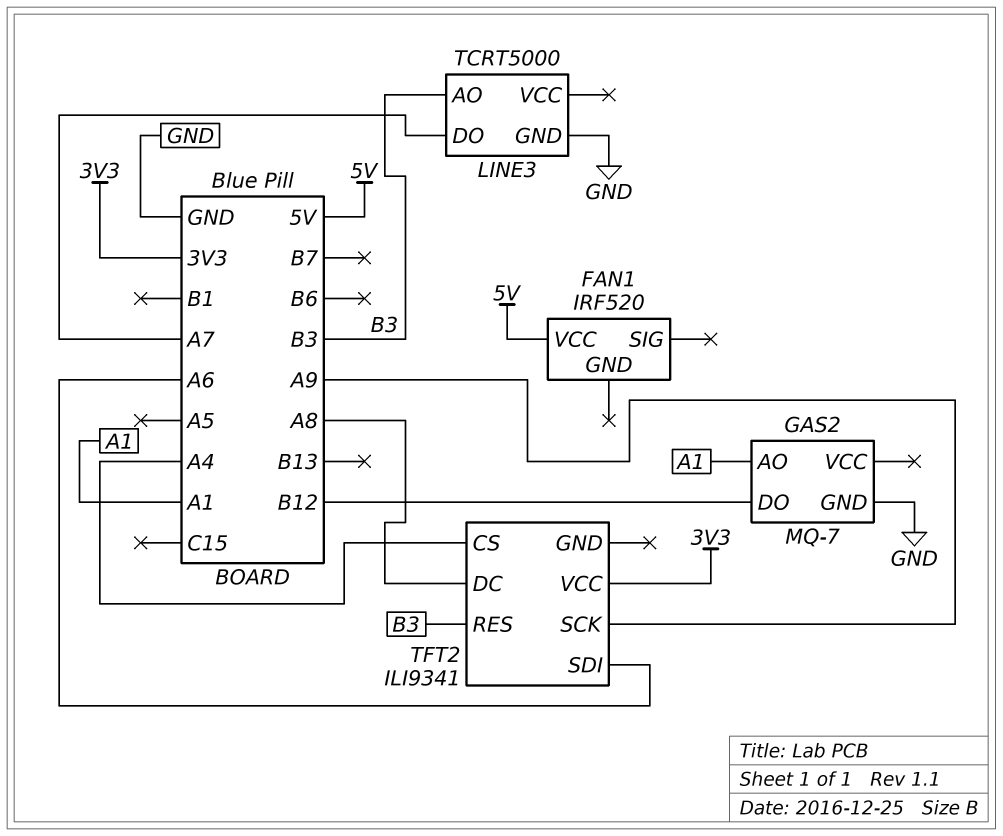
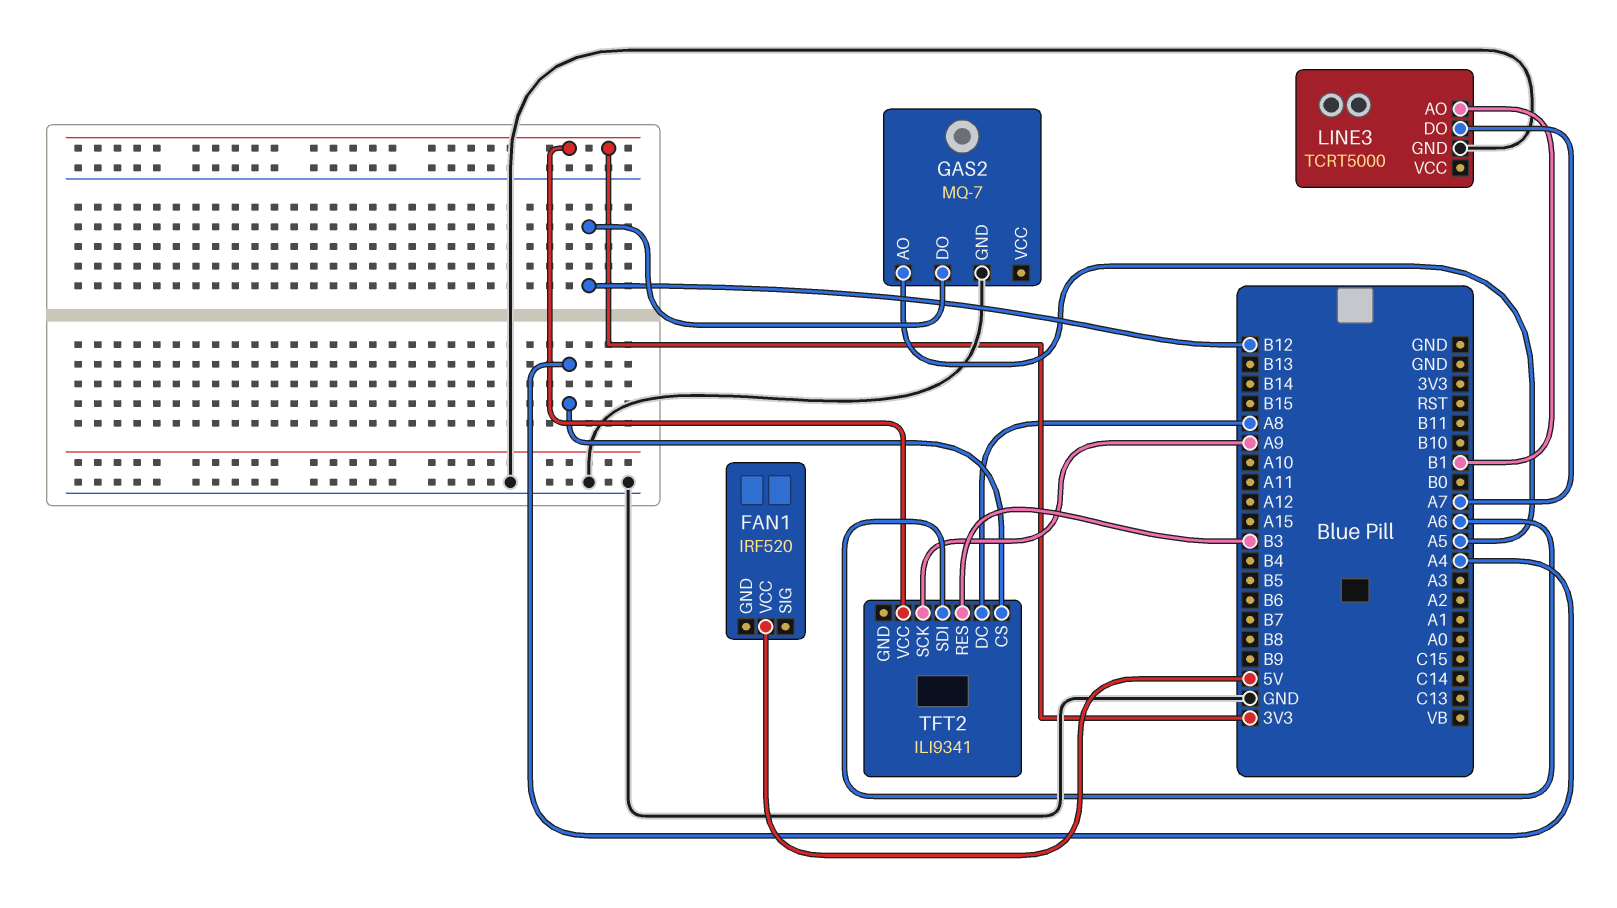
GAS2 pin AO: A1 -> A5
LINE3 pin AO: B3 -> B1

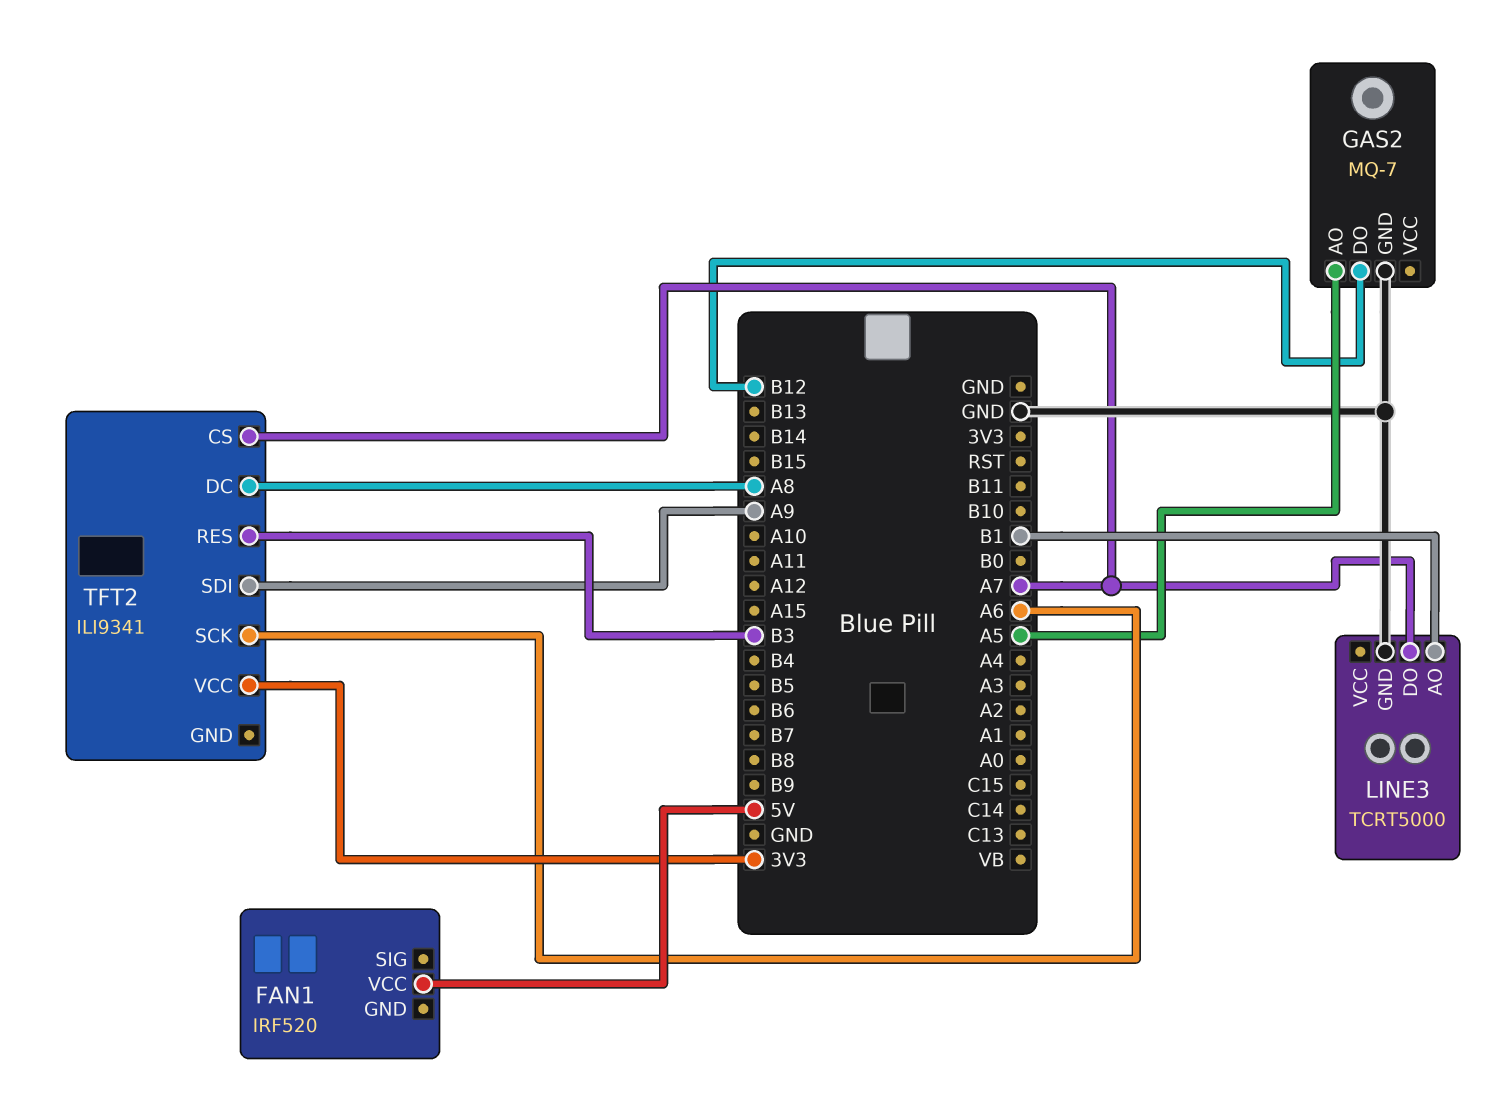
TFT2 pin CS: A4 -> A7
TFT2 pin SCK: A9 -> A6
TFT2 pin SDI: A6 -> A9

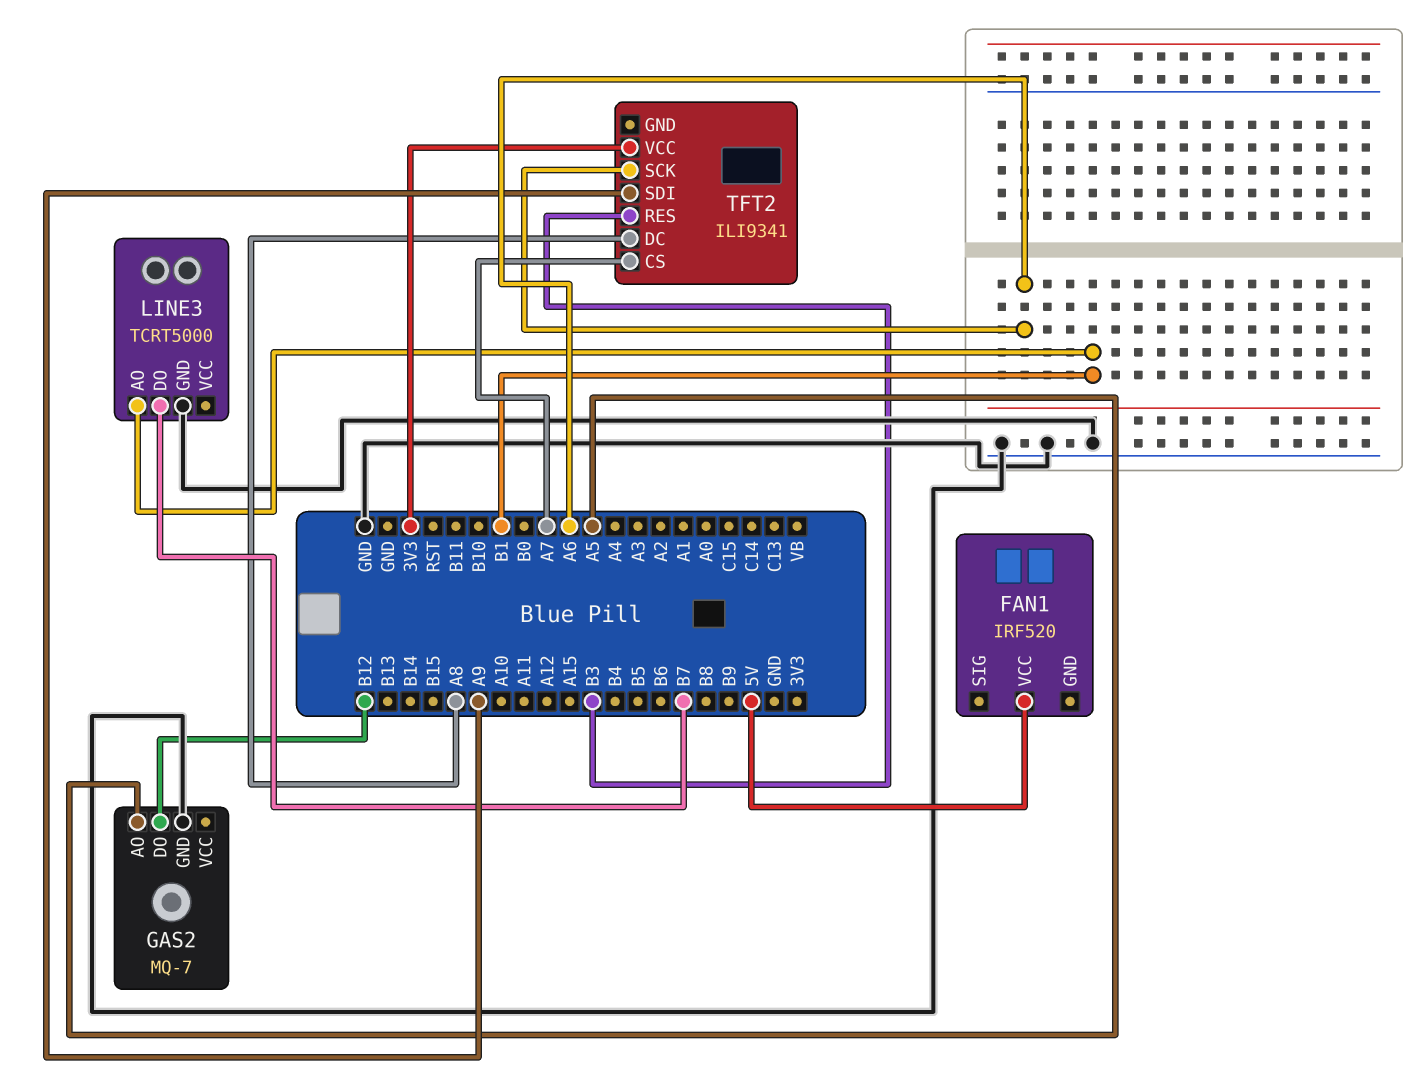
LINE3 pin DO: A7 -> B7

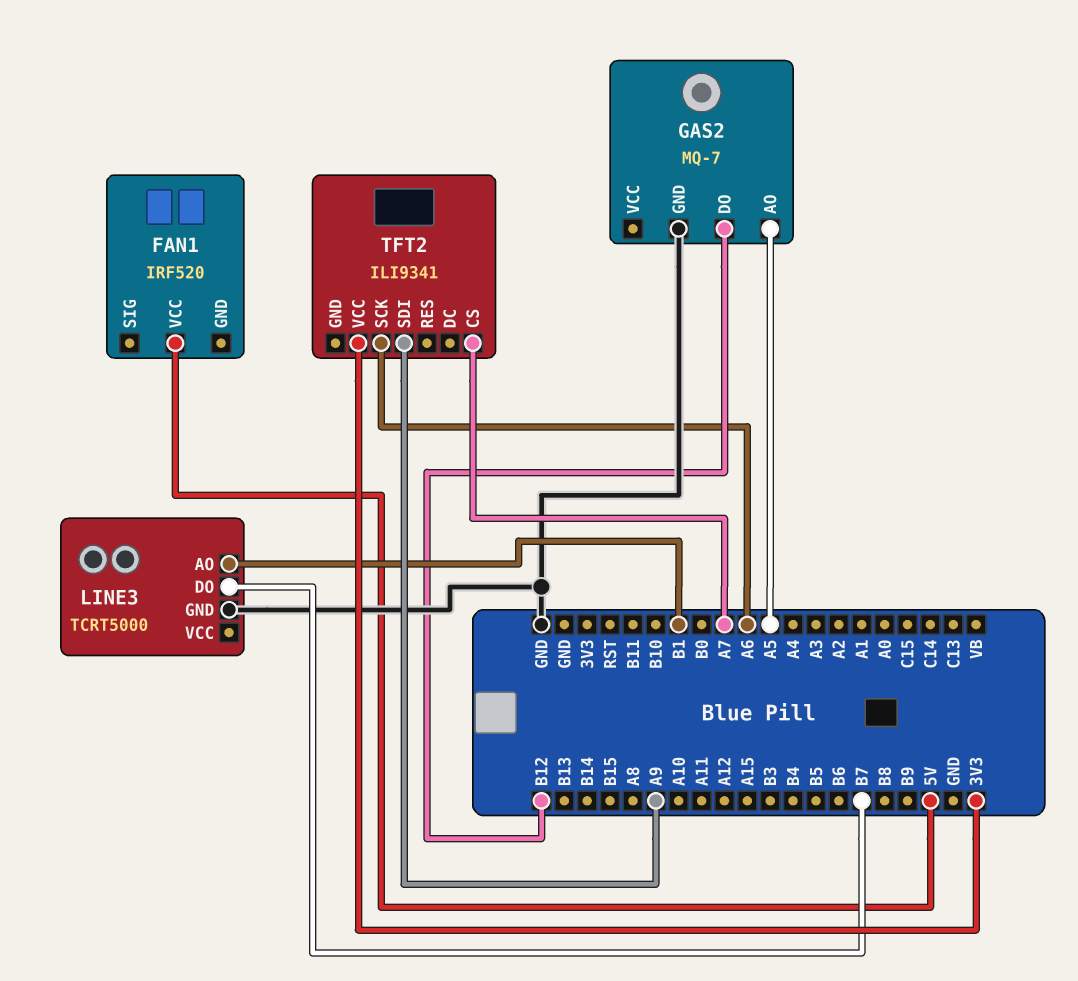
TFT2 pin DC: A8 -> none
TFT2 pin RES: B3 -> none

